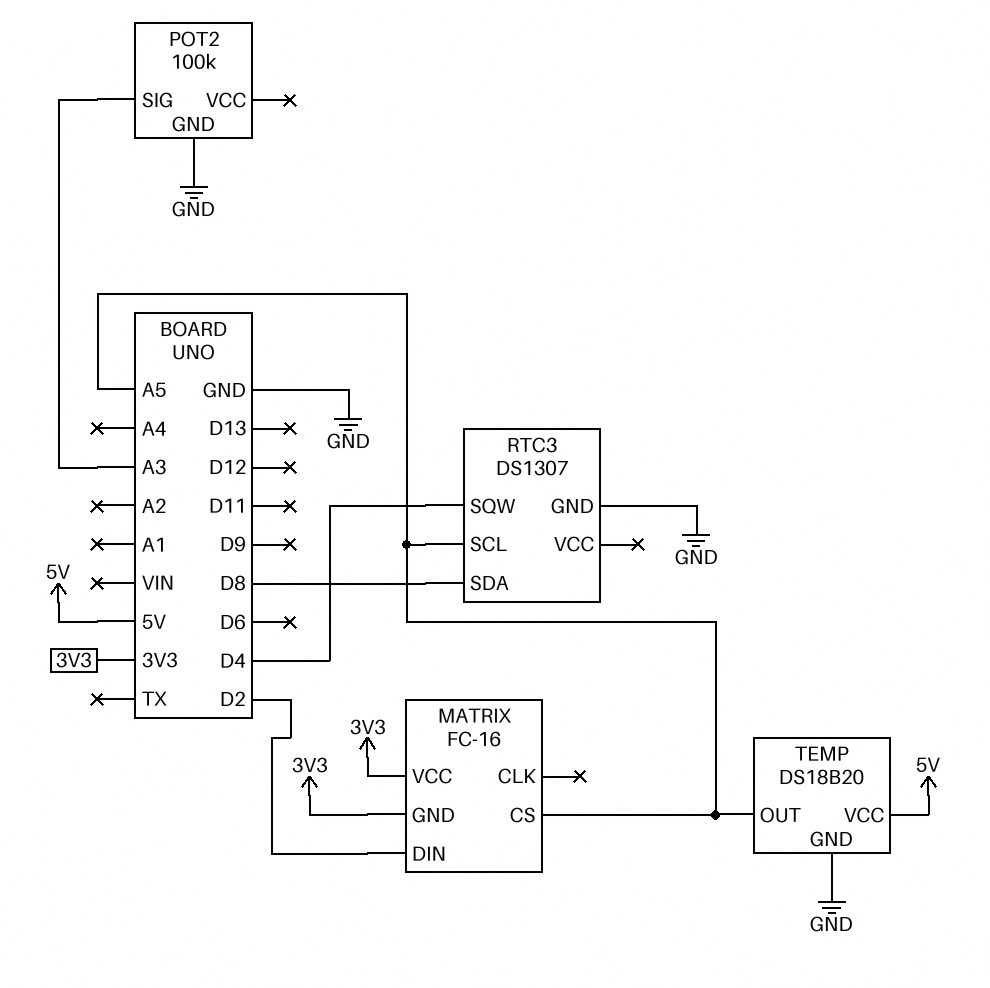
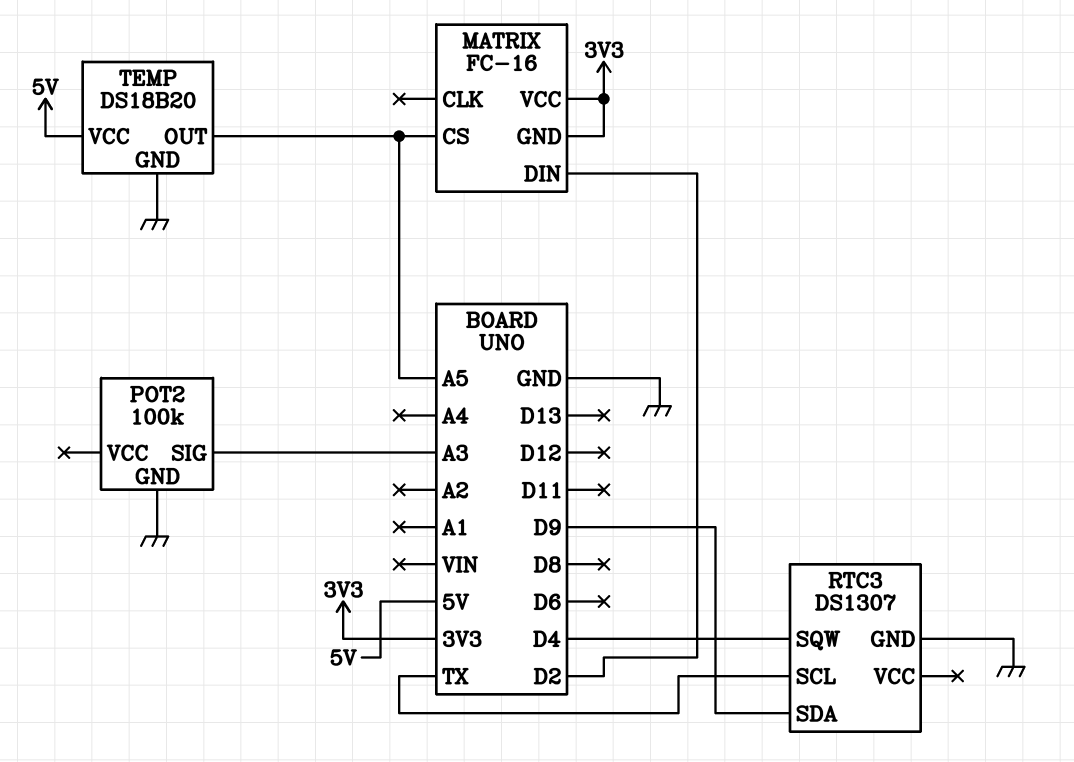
RTC3 pin SCL: A5 -> TX
RTC3 pin SDA: D8 -> D9

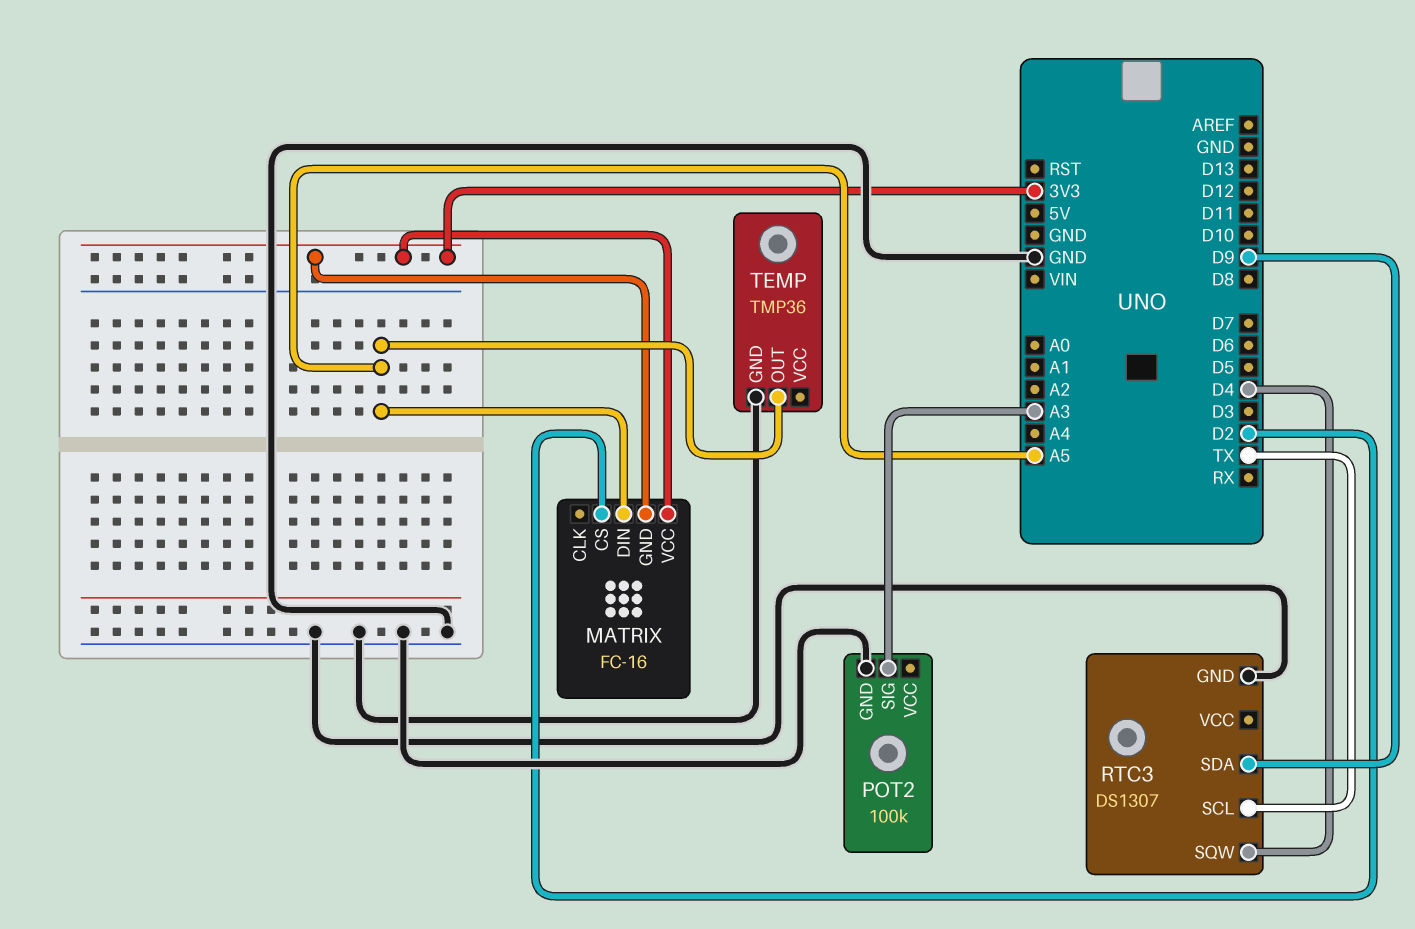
MATRIX pin CS: A5 -> D2
MATRIX pin DIN: D2 -> A5
TEMP: DS18B20 -> TMP36
TEMP pin VCC: 5V -> none

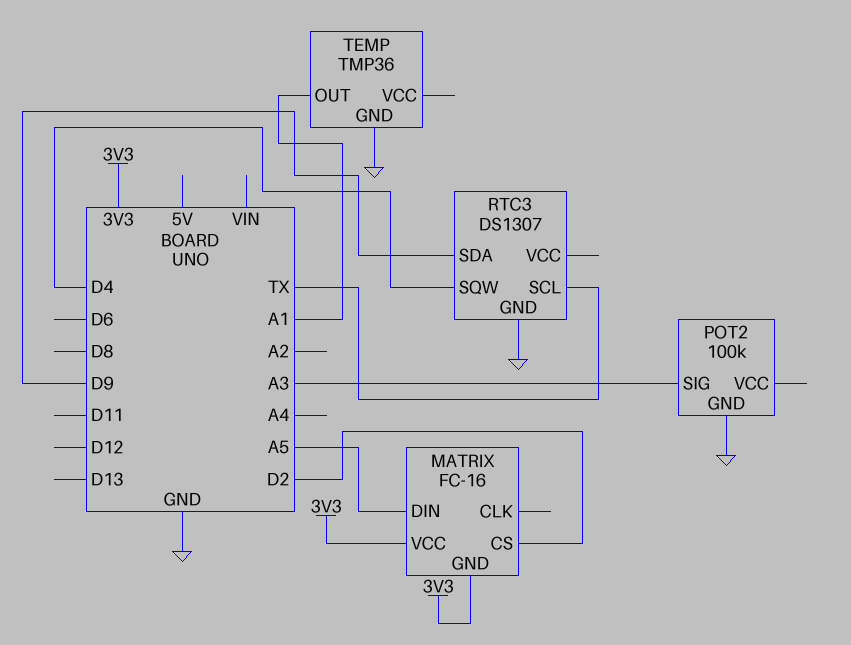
TEMP pin OUT: A5 -> A1

